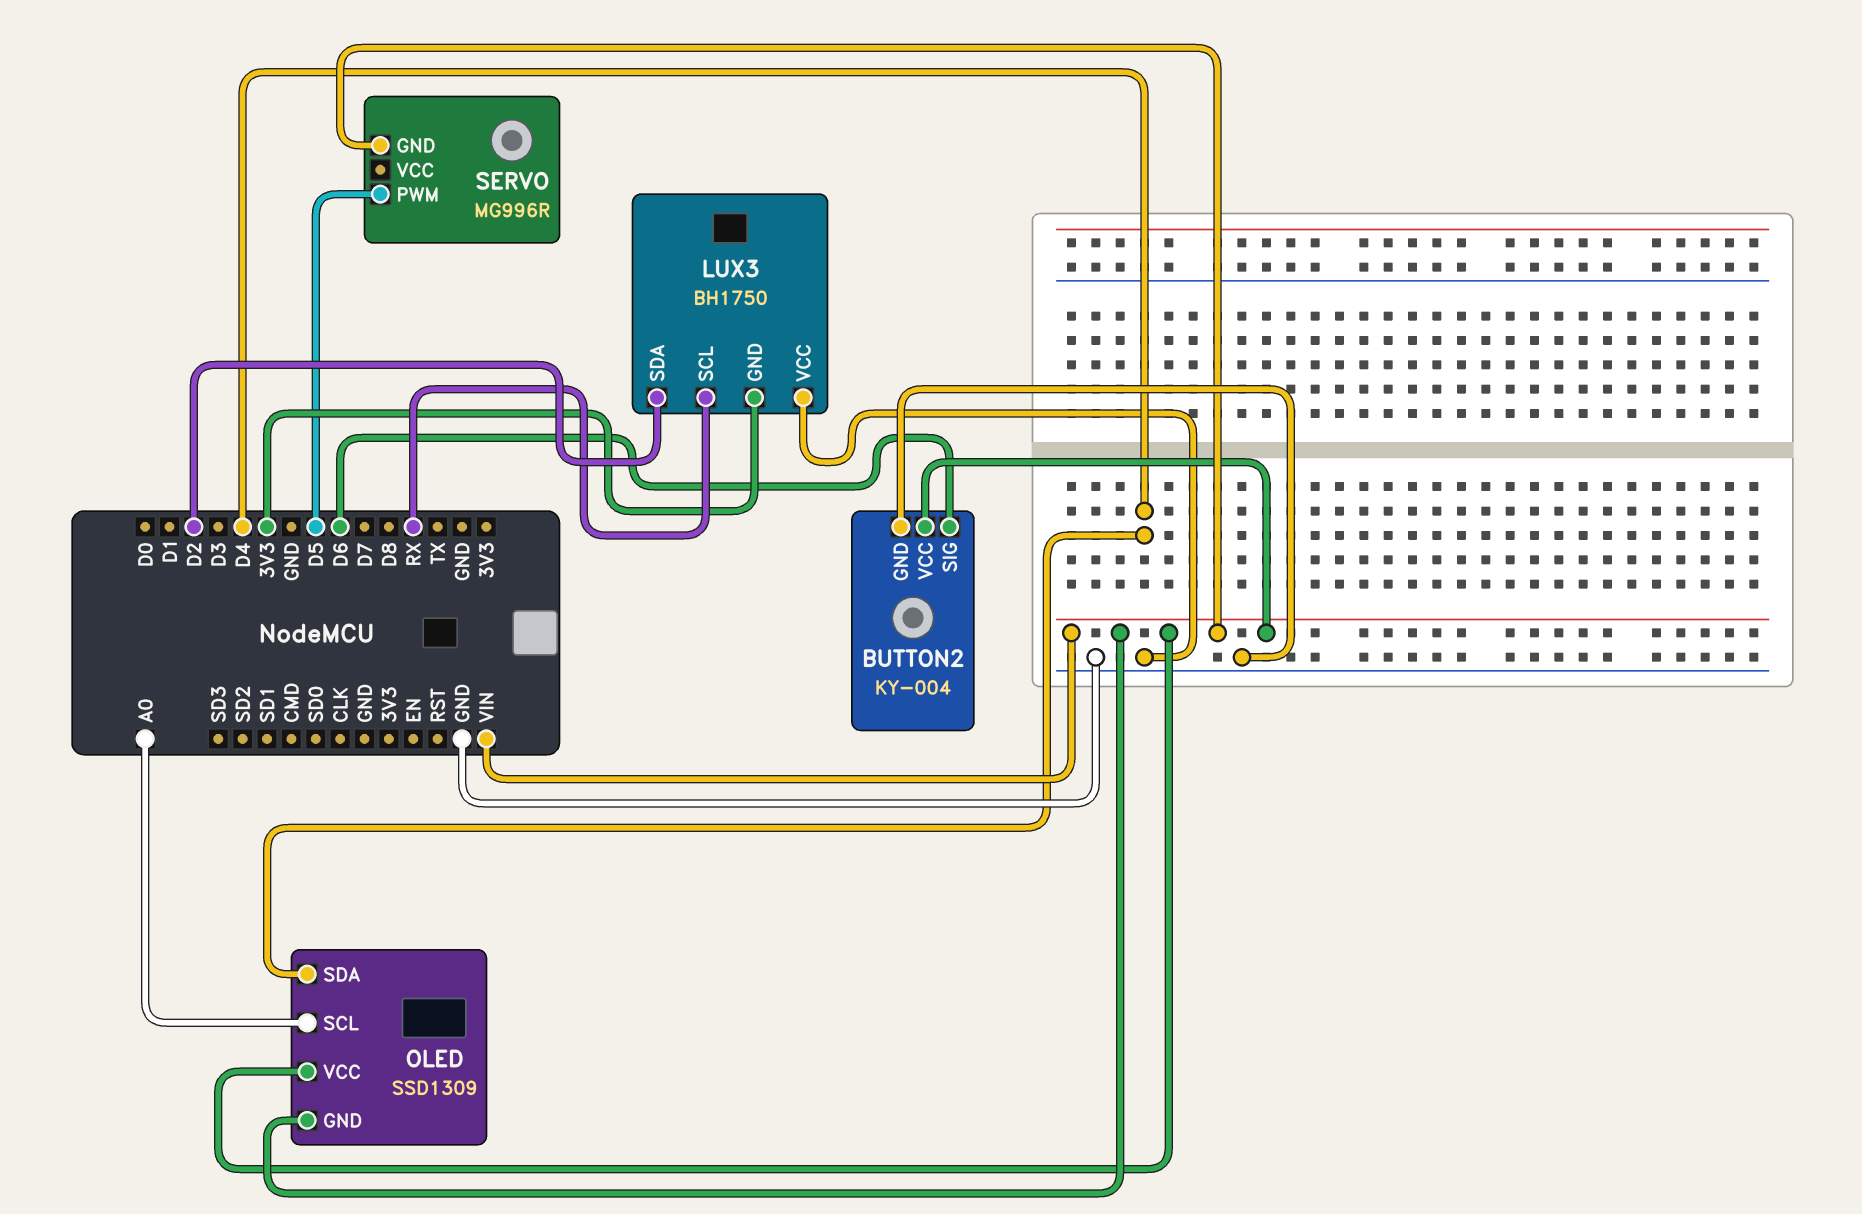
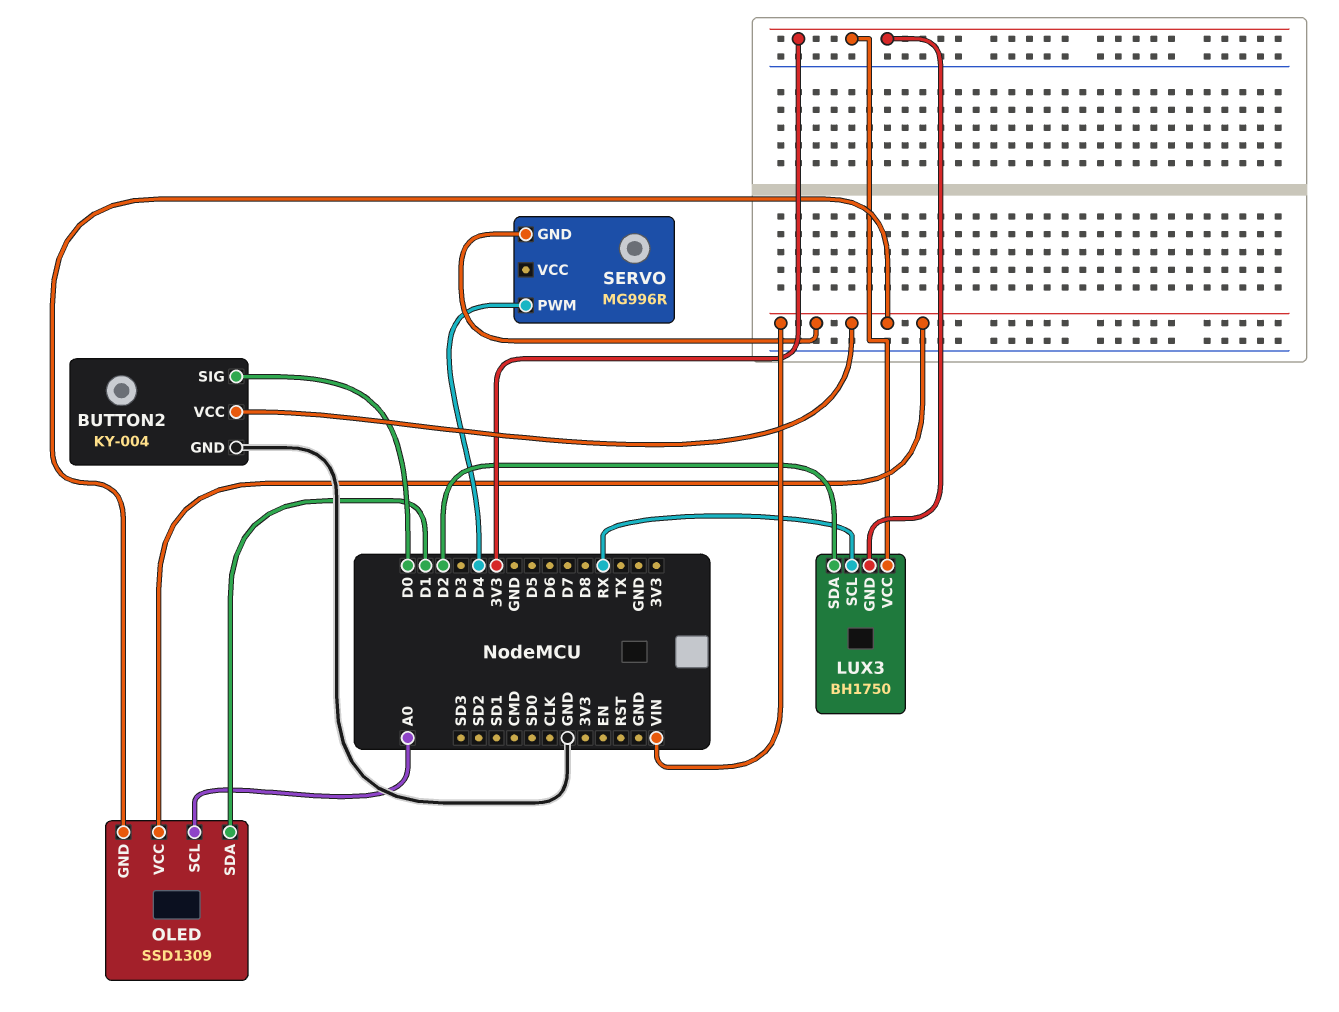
BUTTON2 pin SIG: D6 -> D0
LUX3 pin VCC: GND -> 3V3
OLED pin SDA: D4 -> D1
SERVO pin PWM: D5 -> D4

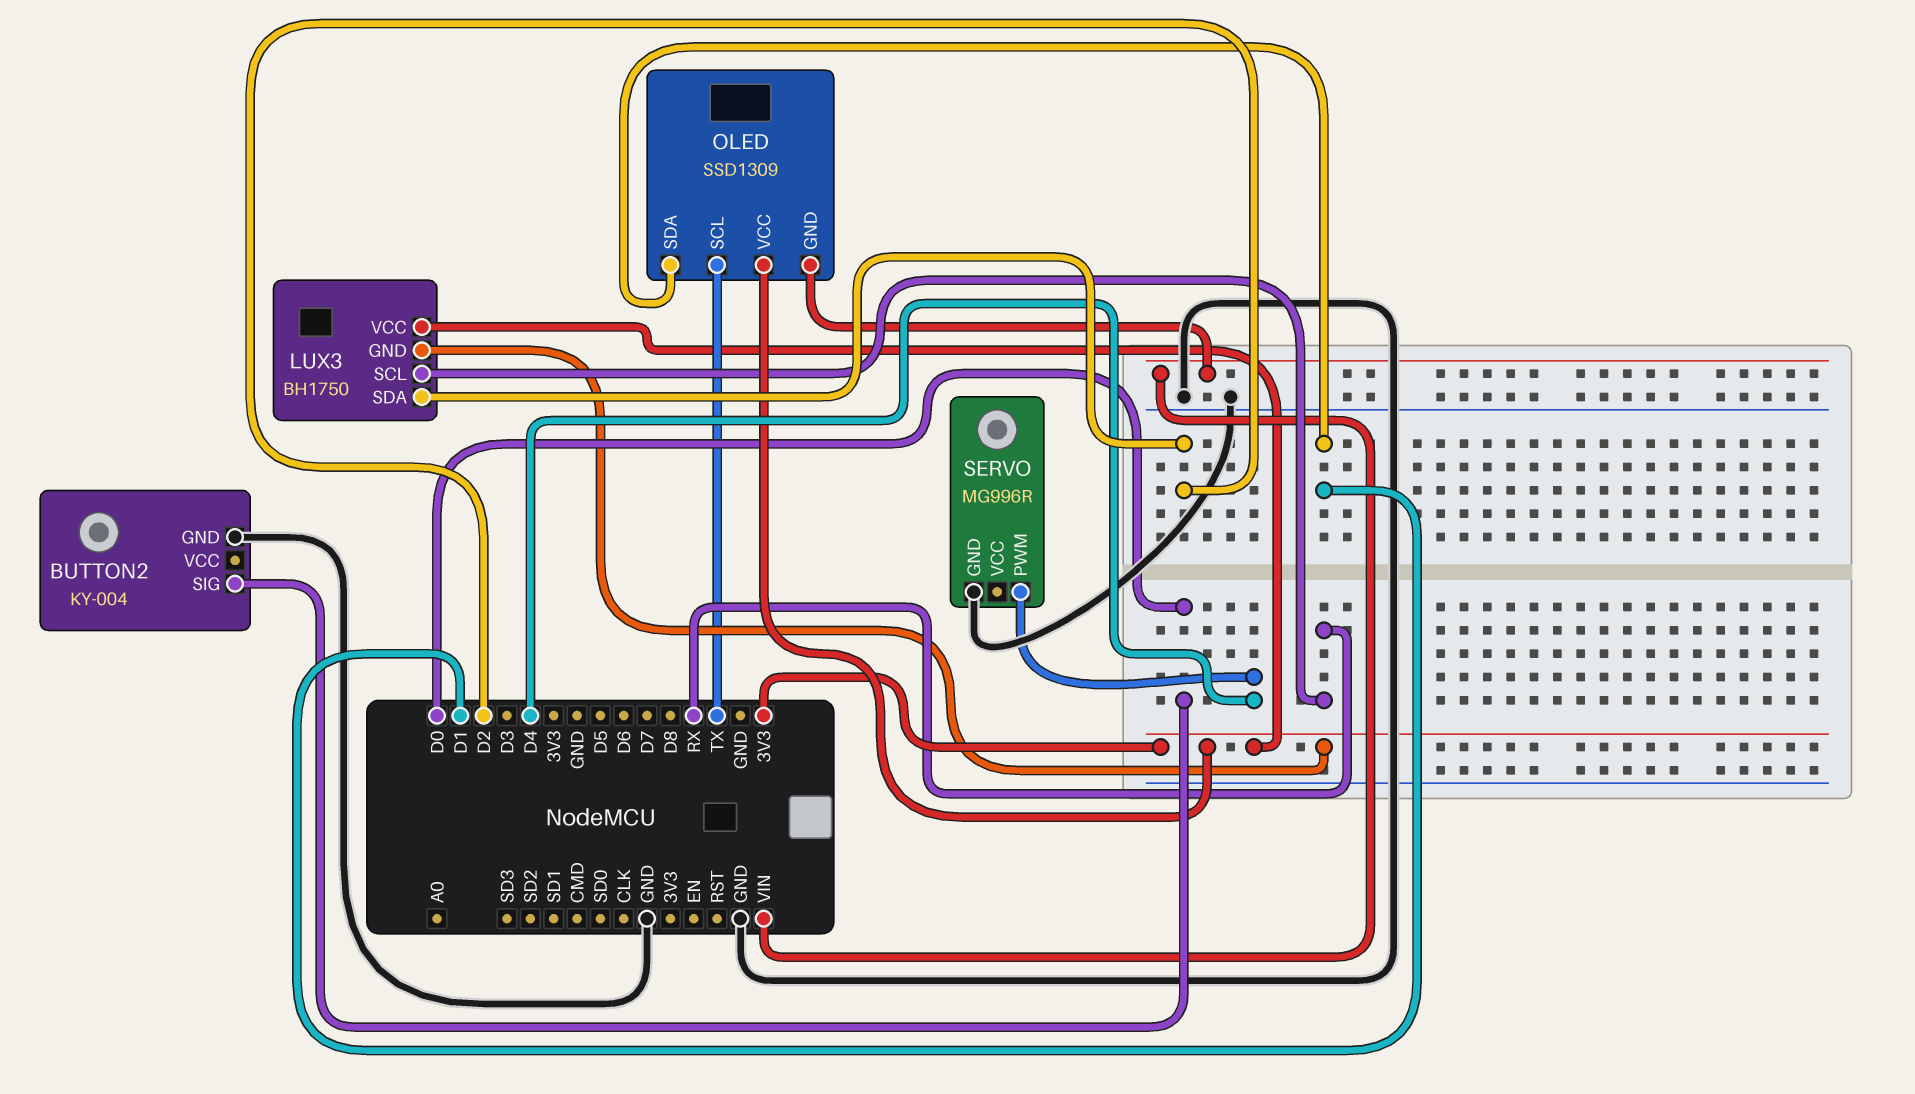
BUTTON2 pin VCC: VIN -> none
OLED pin SCL: A0 -> TX
OLED pin VCC: VIN -> 3V3
SERVO pin GND: VIN -> GND

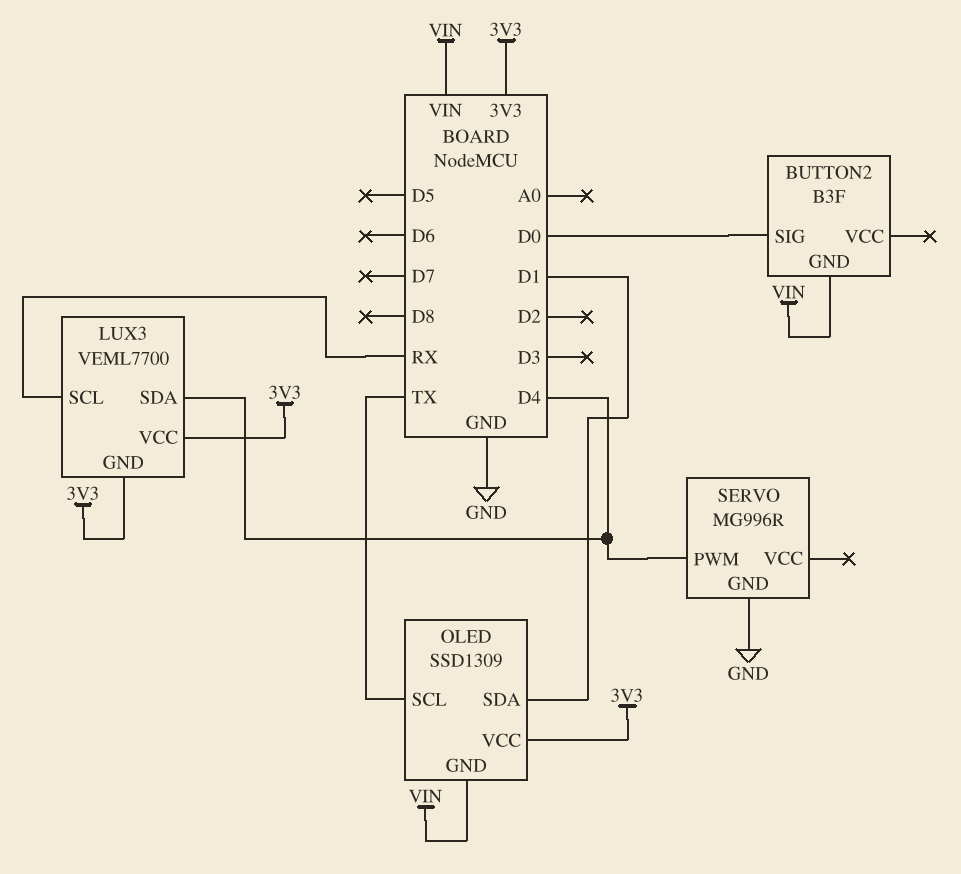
BUTTON2: KY-004 -> B3F
BUTTON2 pin GND: GND -> VIN
LUX3: BH1750 -> VEML7700
LUX3 pin SDA: D2 -> D4

